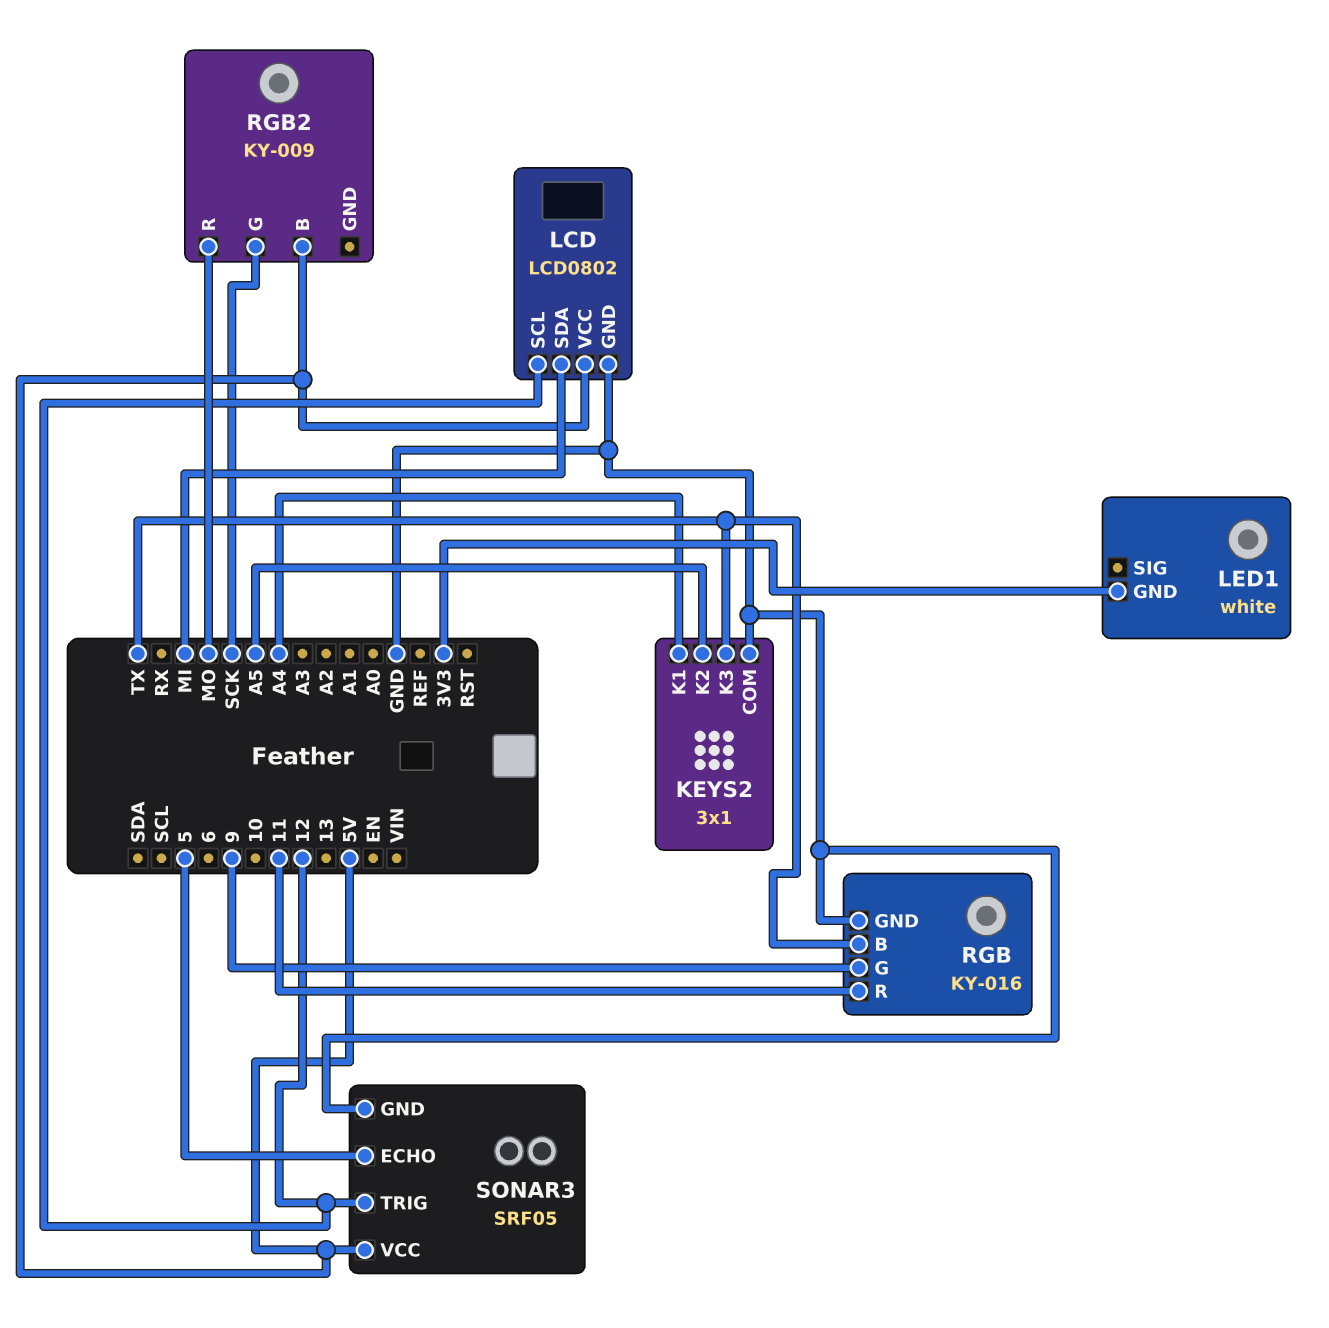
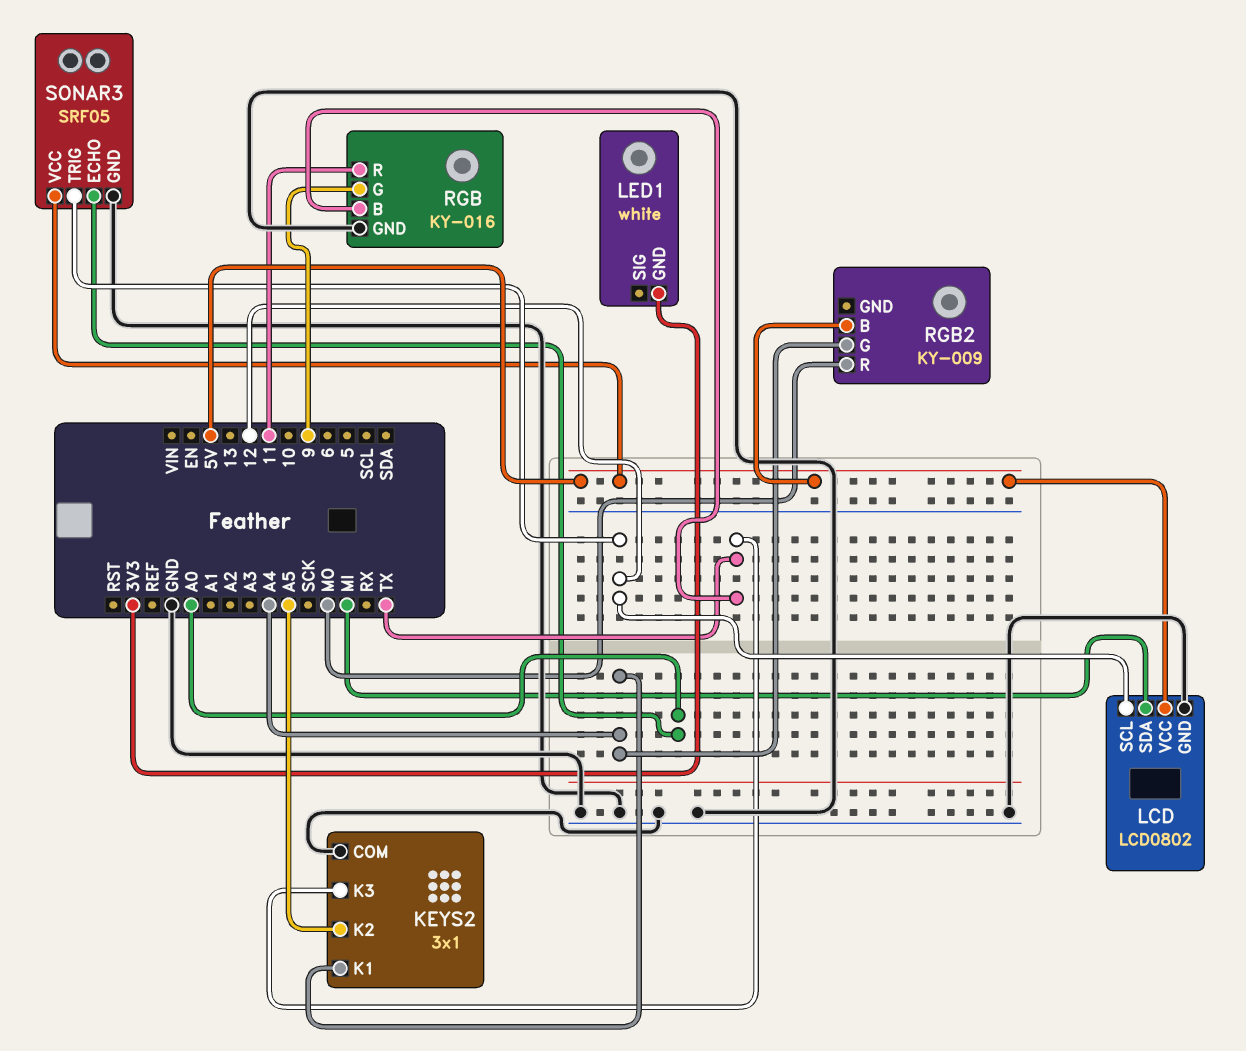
RGB2 pin G: SCK -> A4
SONAR3 pin ECHO: 5 -> A0

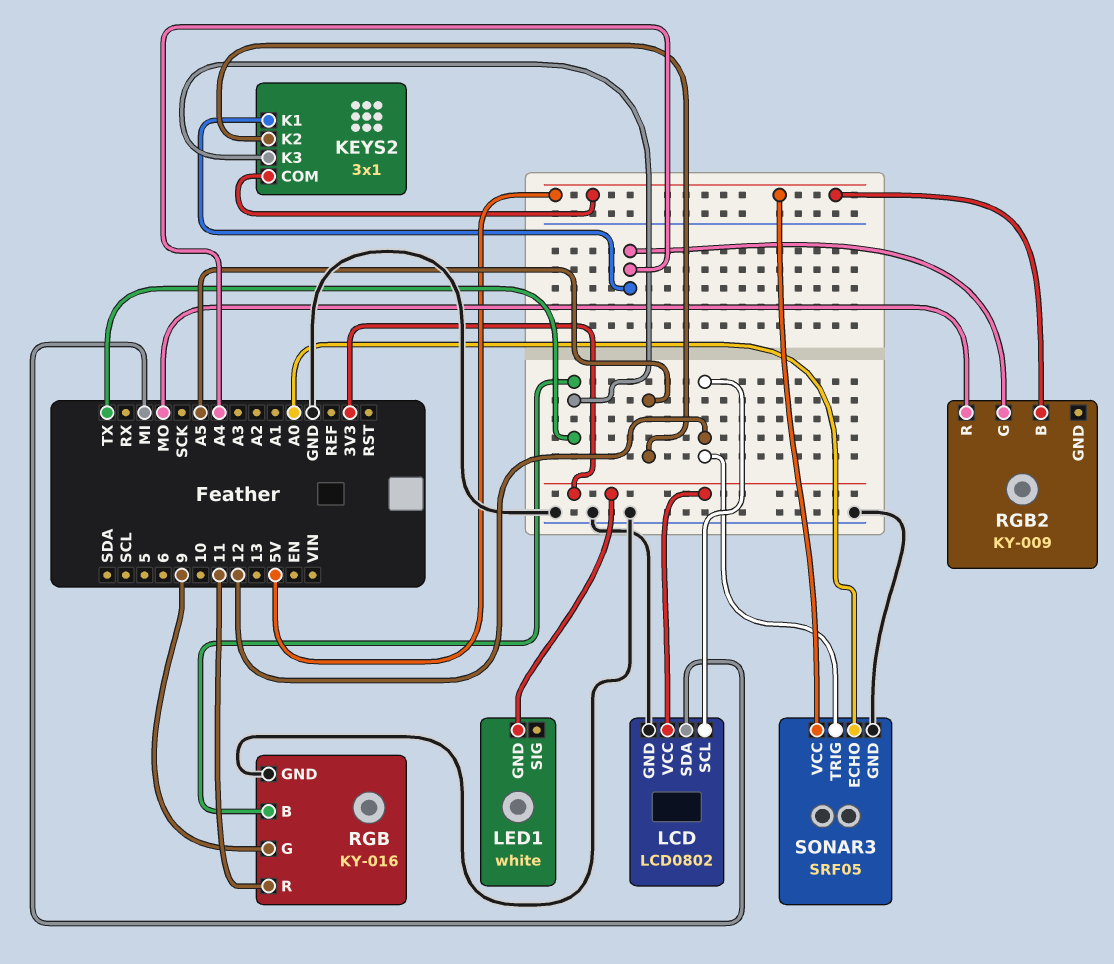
KEYS2 pin COM: GND -> 5V
LCD pin VCC: 5V -> 3V3

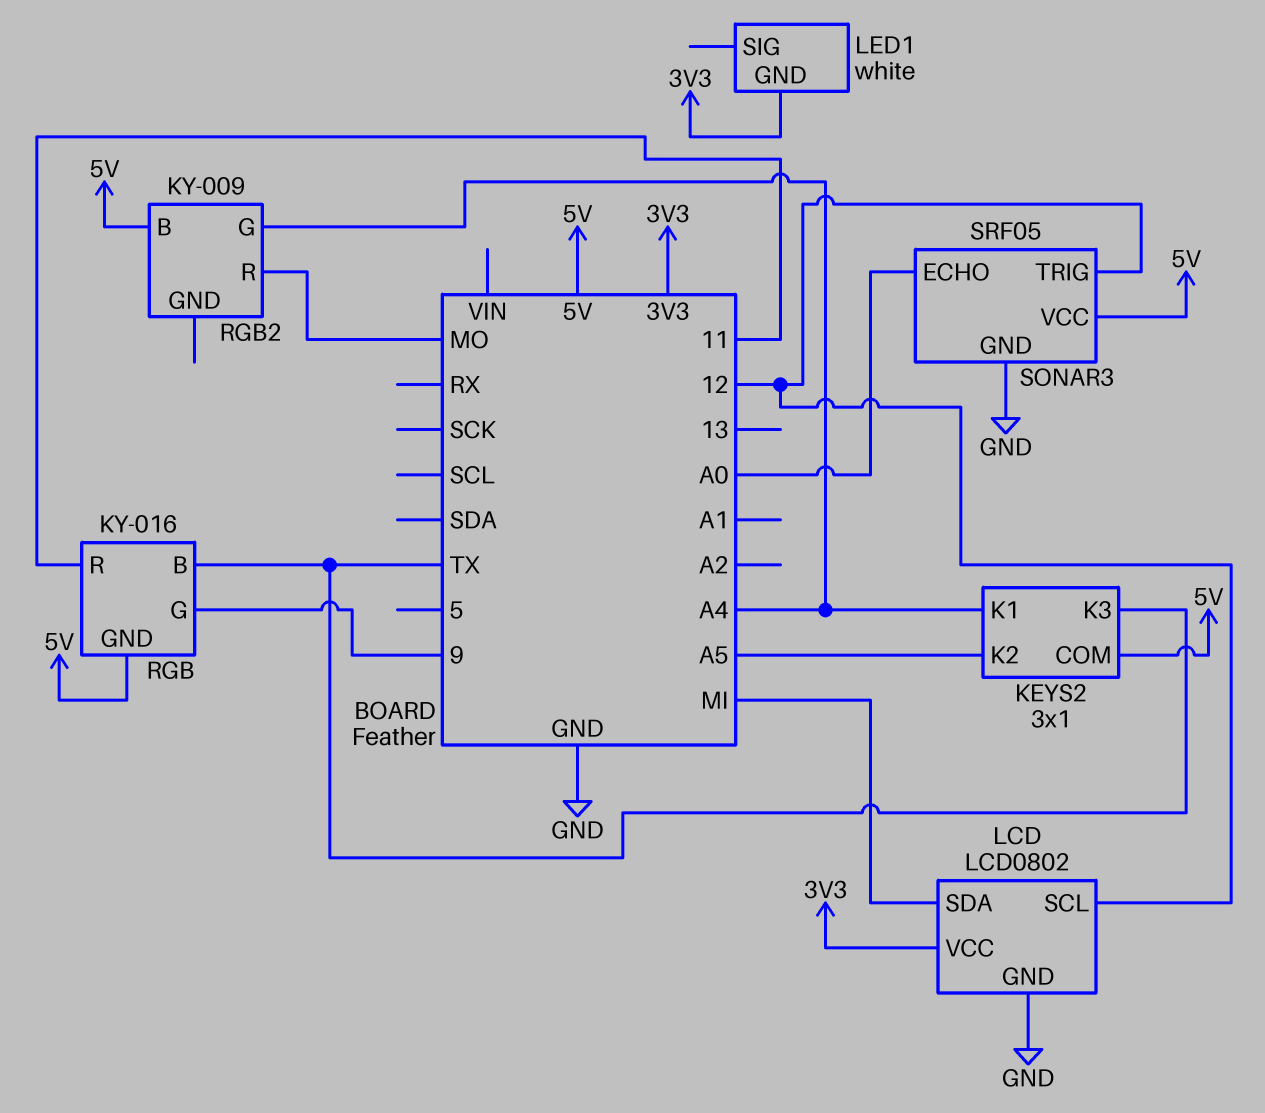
RGB pin GND: GND -> 5V

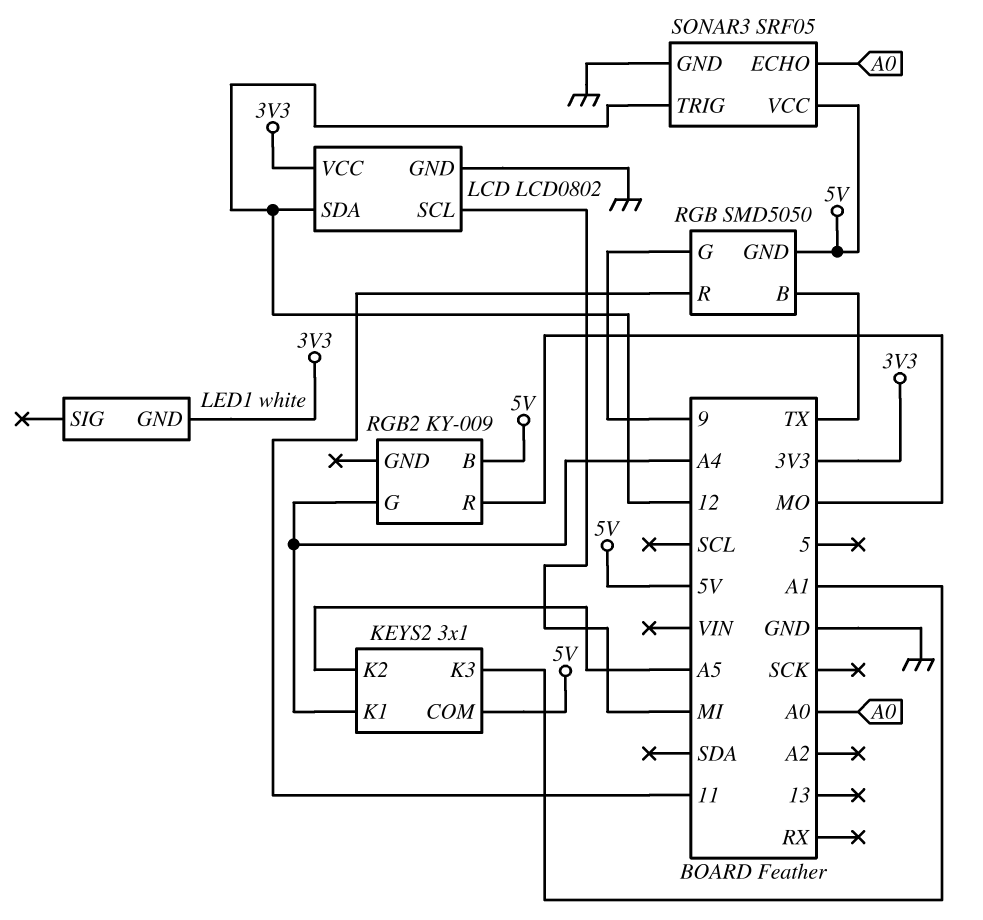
KEYS2 pin K3: TX -> A1
LCD pin SCL: 12 -> MI
LCD pin SDA: MI -> 12
RGB: KY-016 -> SMD5050

